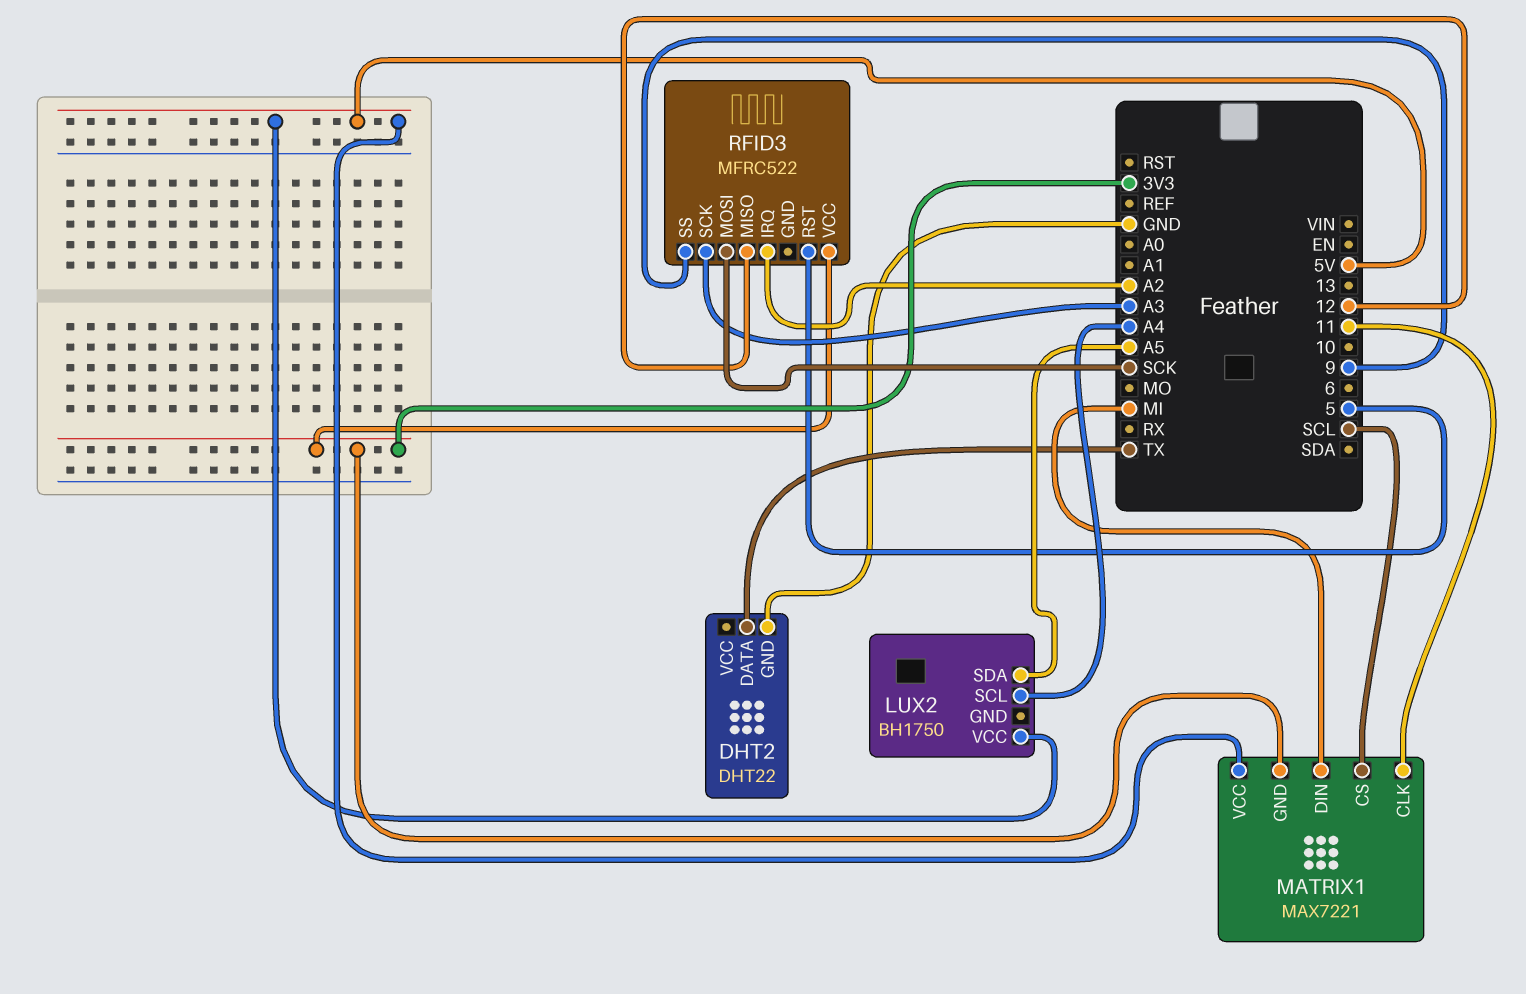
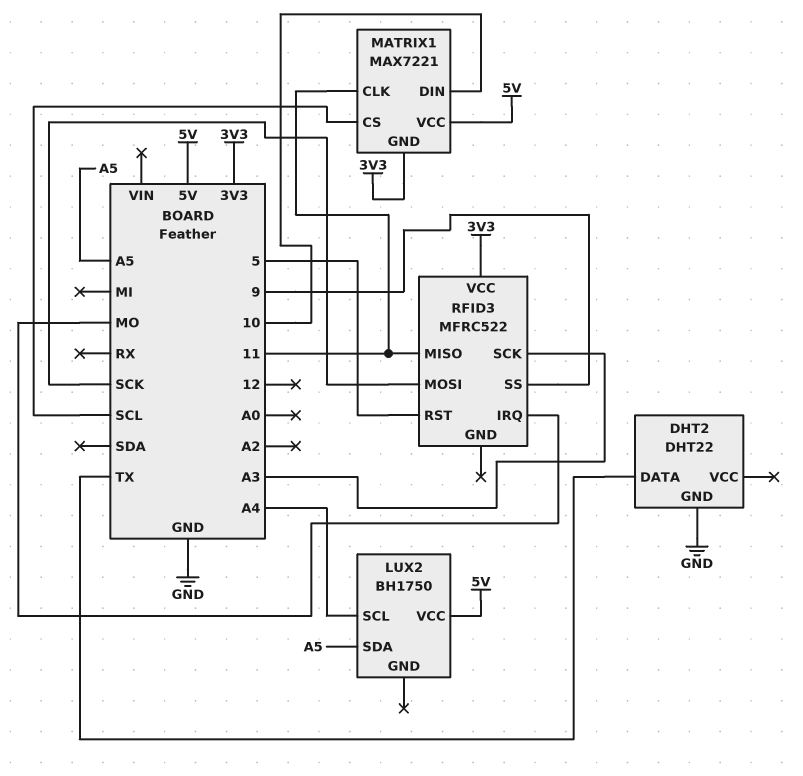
MATRIX1 pin DIN: MI -> 10
RFID3 pin IRQ: A2 -> MO
RFID3 pin MISO: 12 -> 11

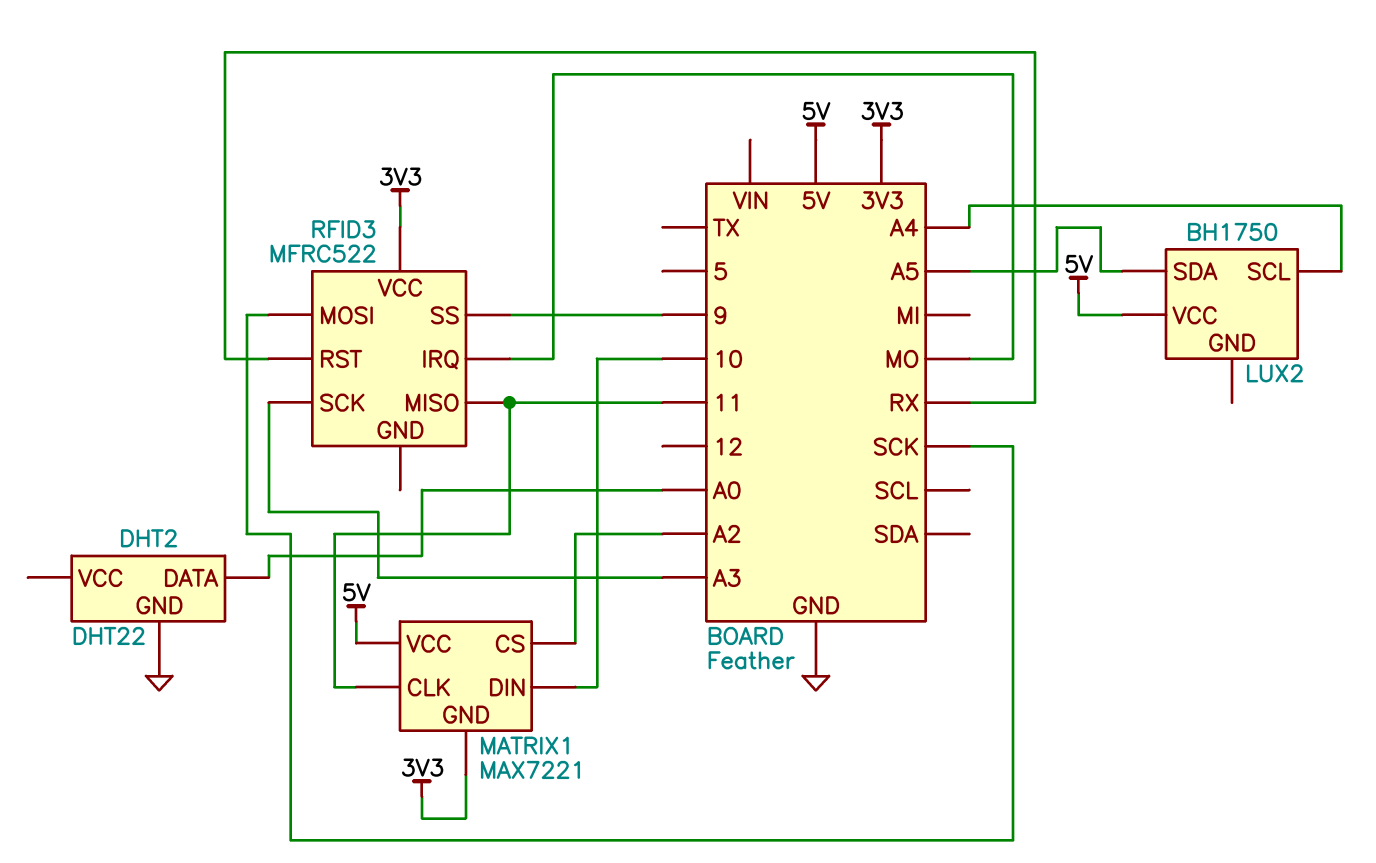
DHT2 pin DATA: TX -> A0
MATRIX1 pin CS: SCL -> A2
RFID3 pin RST: 5 -> RX

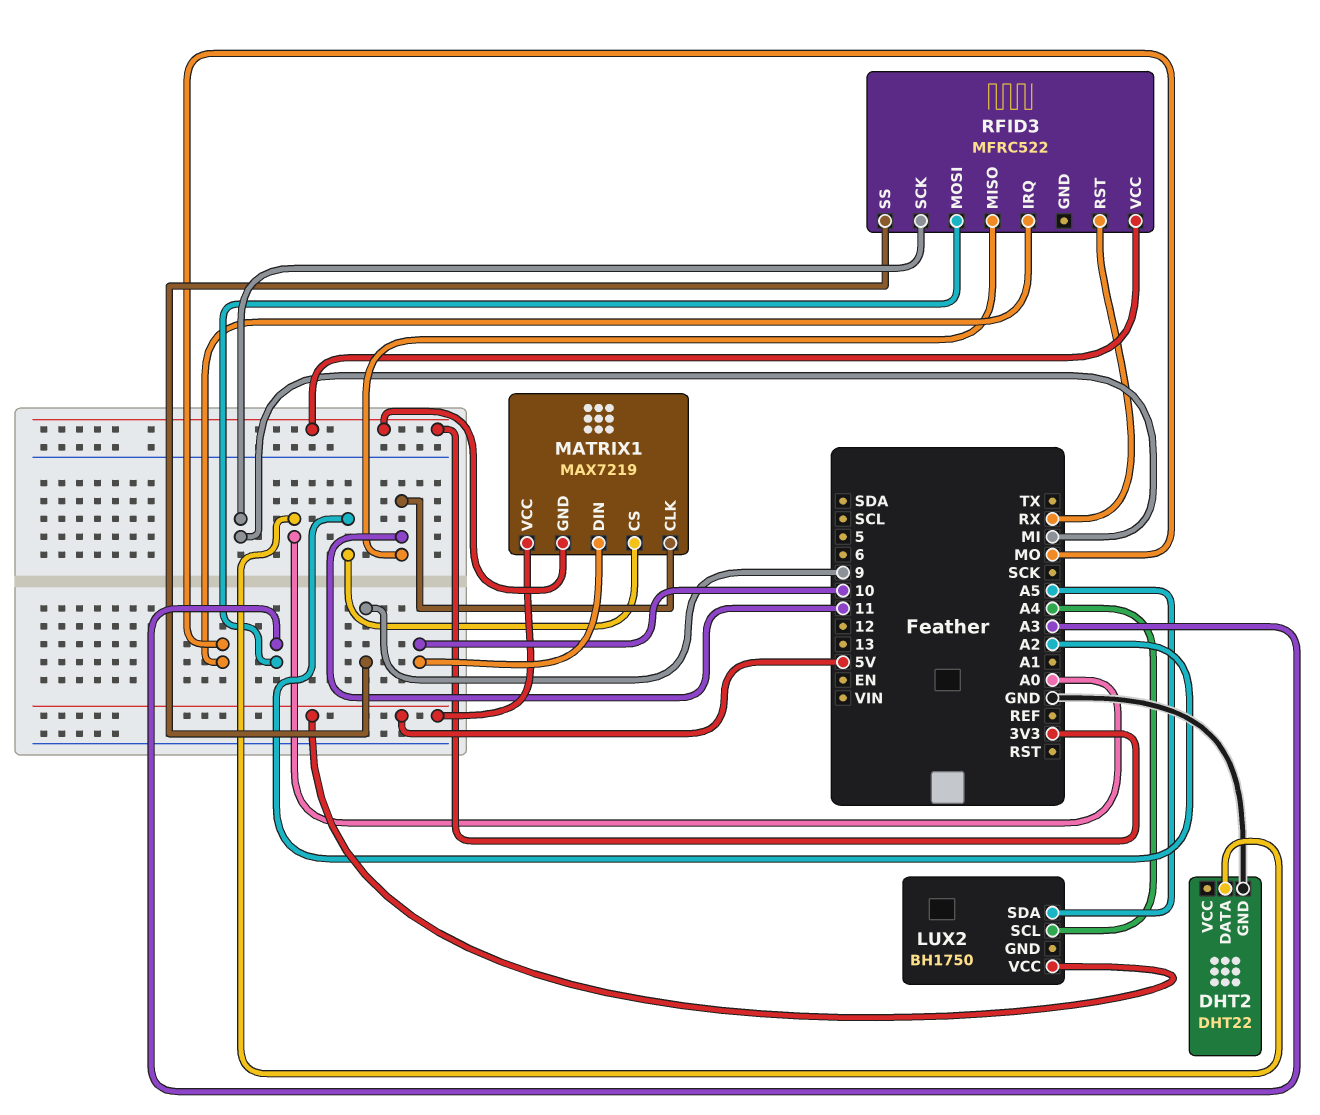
MATRIX1: MAX7221 -> MAX7219
RFID3 pin MOSI: SCK -> A3
RFID3 pin SCK: A3 -> MI

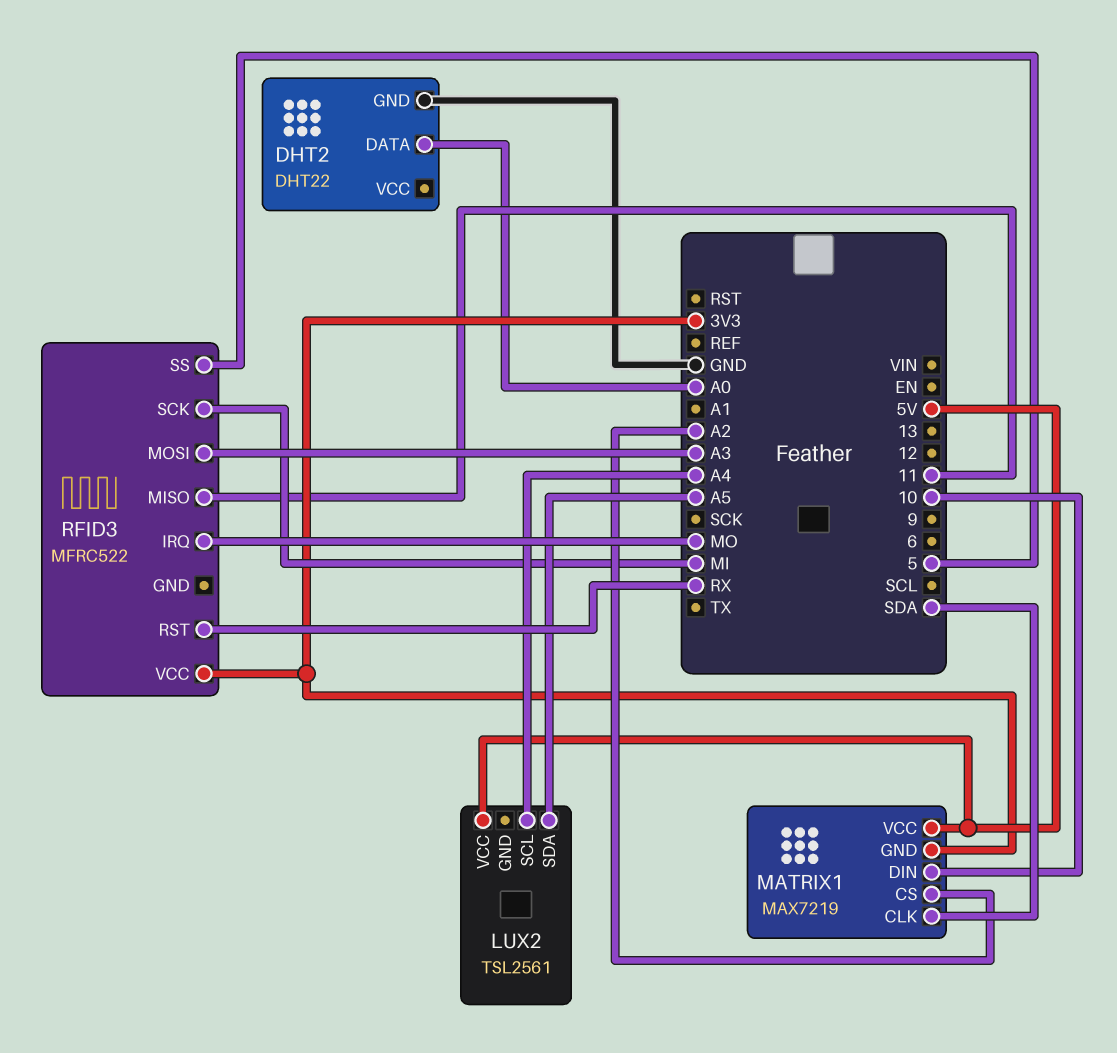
LUX2: BH1750 -> TSL2561
MATRIX1 pin CLK: 11 -> SDA
RFID3 pin SS: 9 -> 5

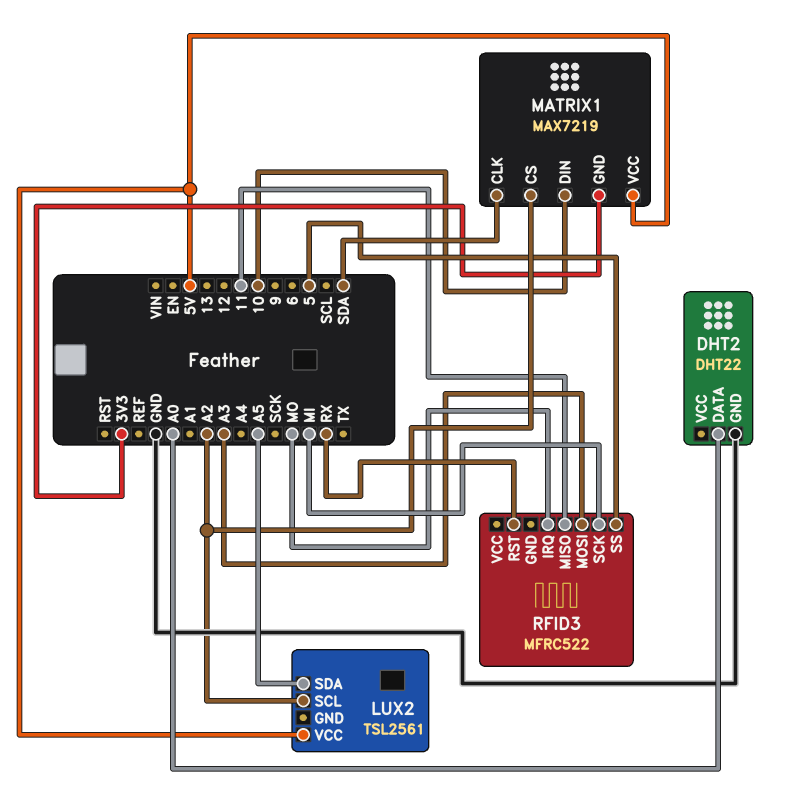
LUX2 pin SCL: A4 -> A2
RFID3 pin VCC: 3V3 -> none

